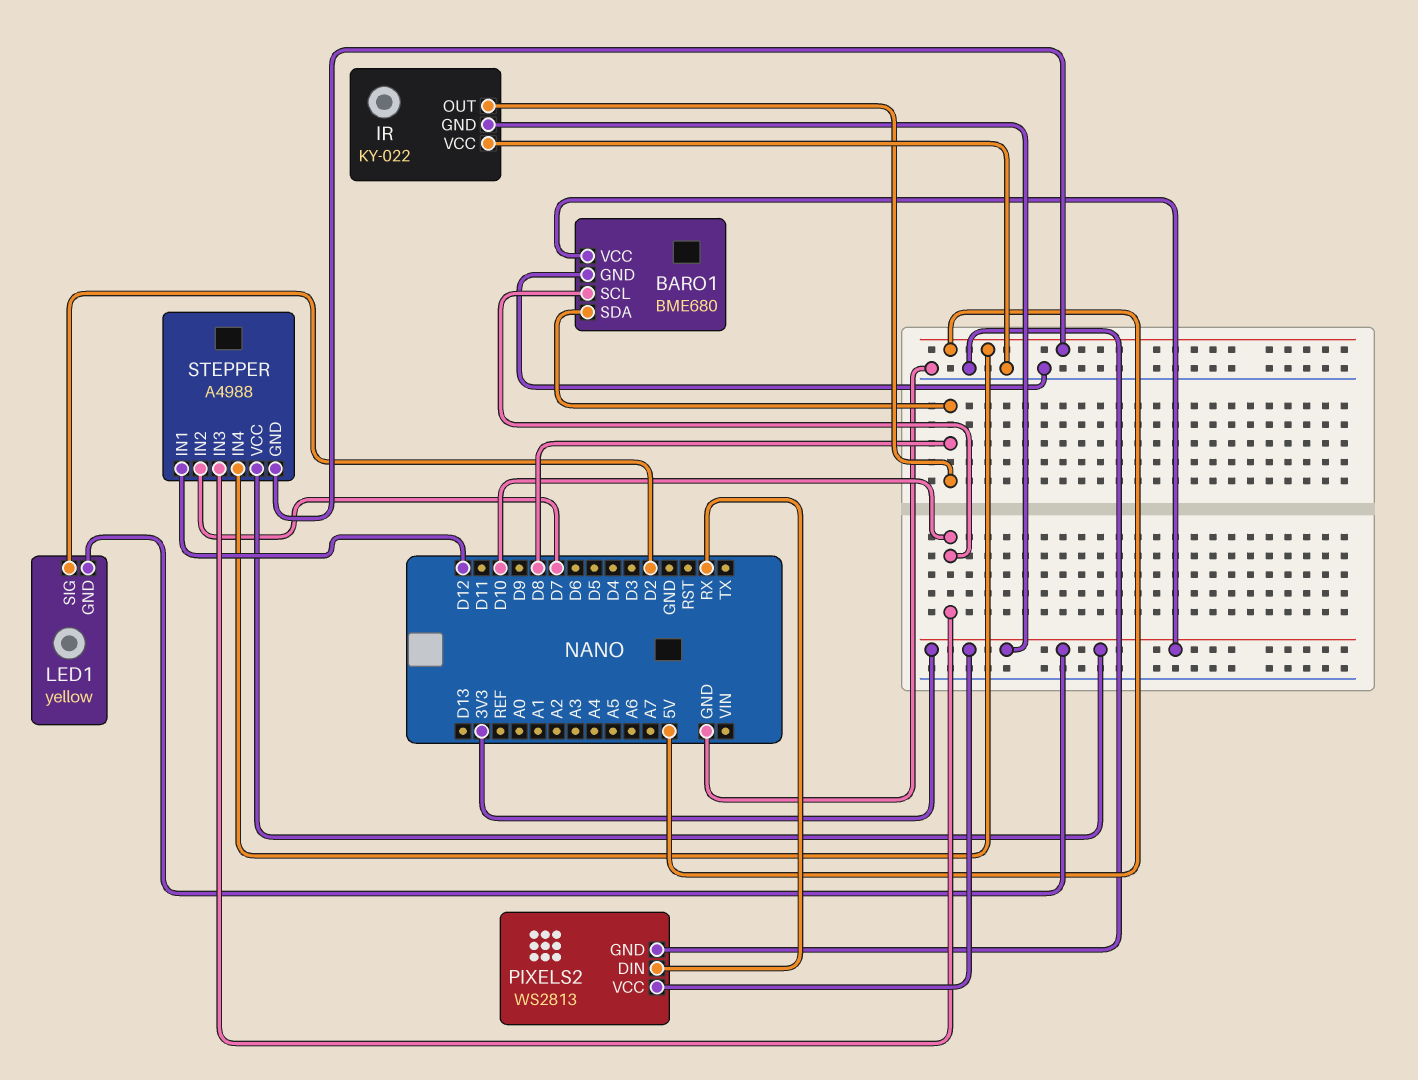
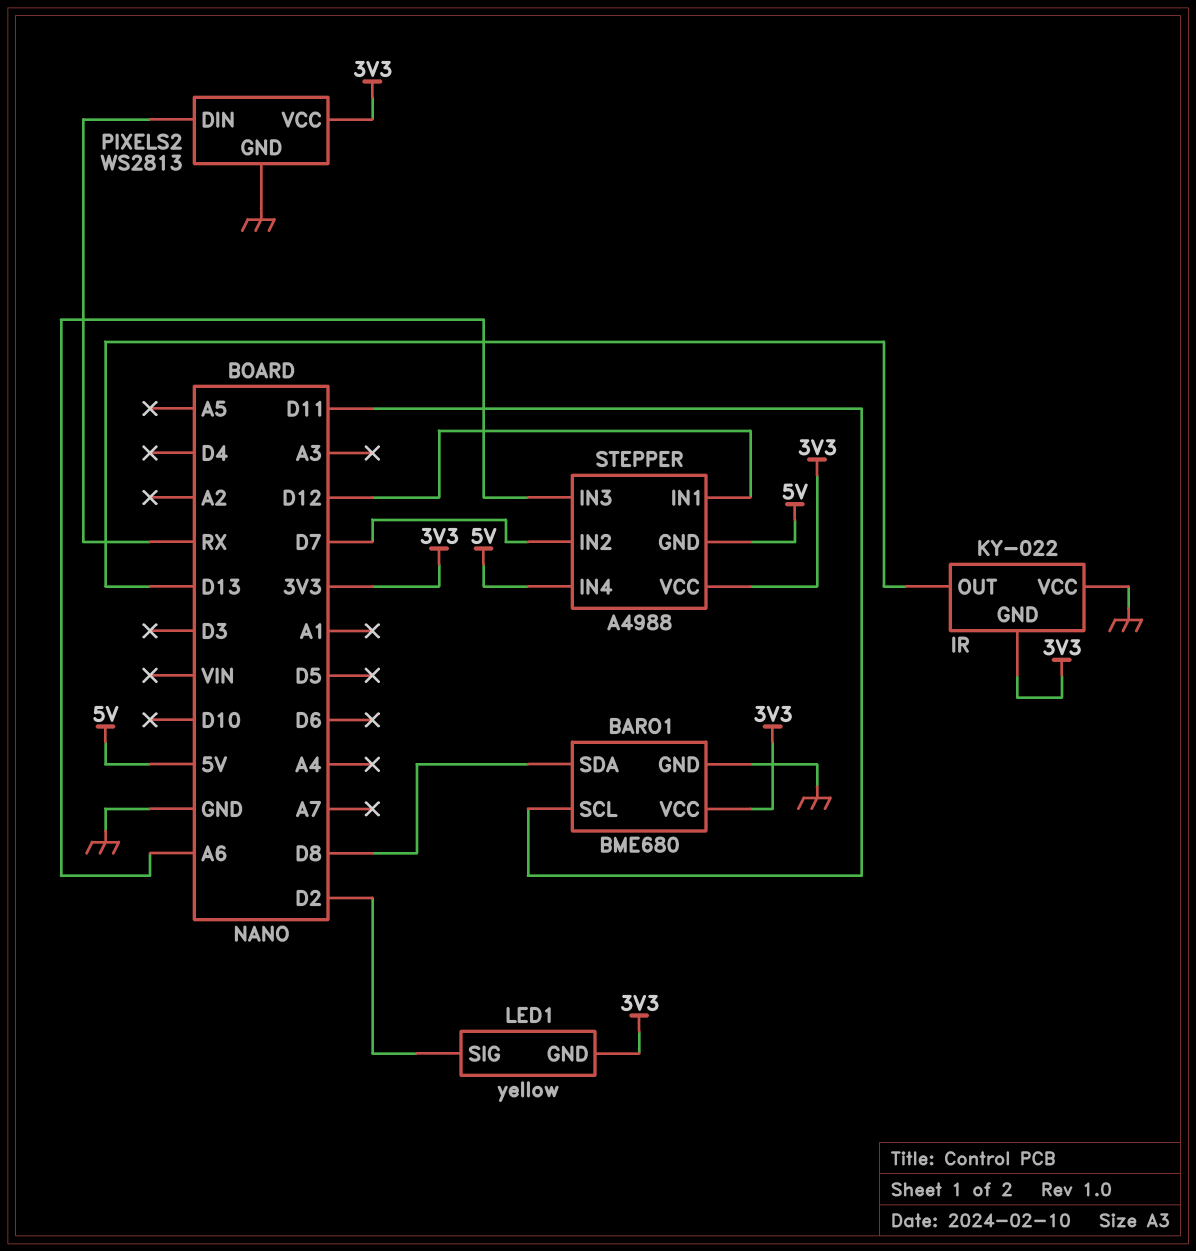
BARO1 pin SCL: D10 -> D11
IR pin OUT: D8 -> D13
STEPPER pin IN3: D10 -> A6

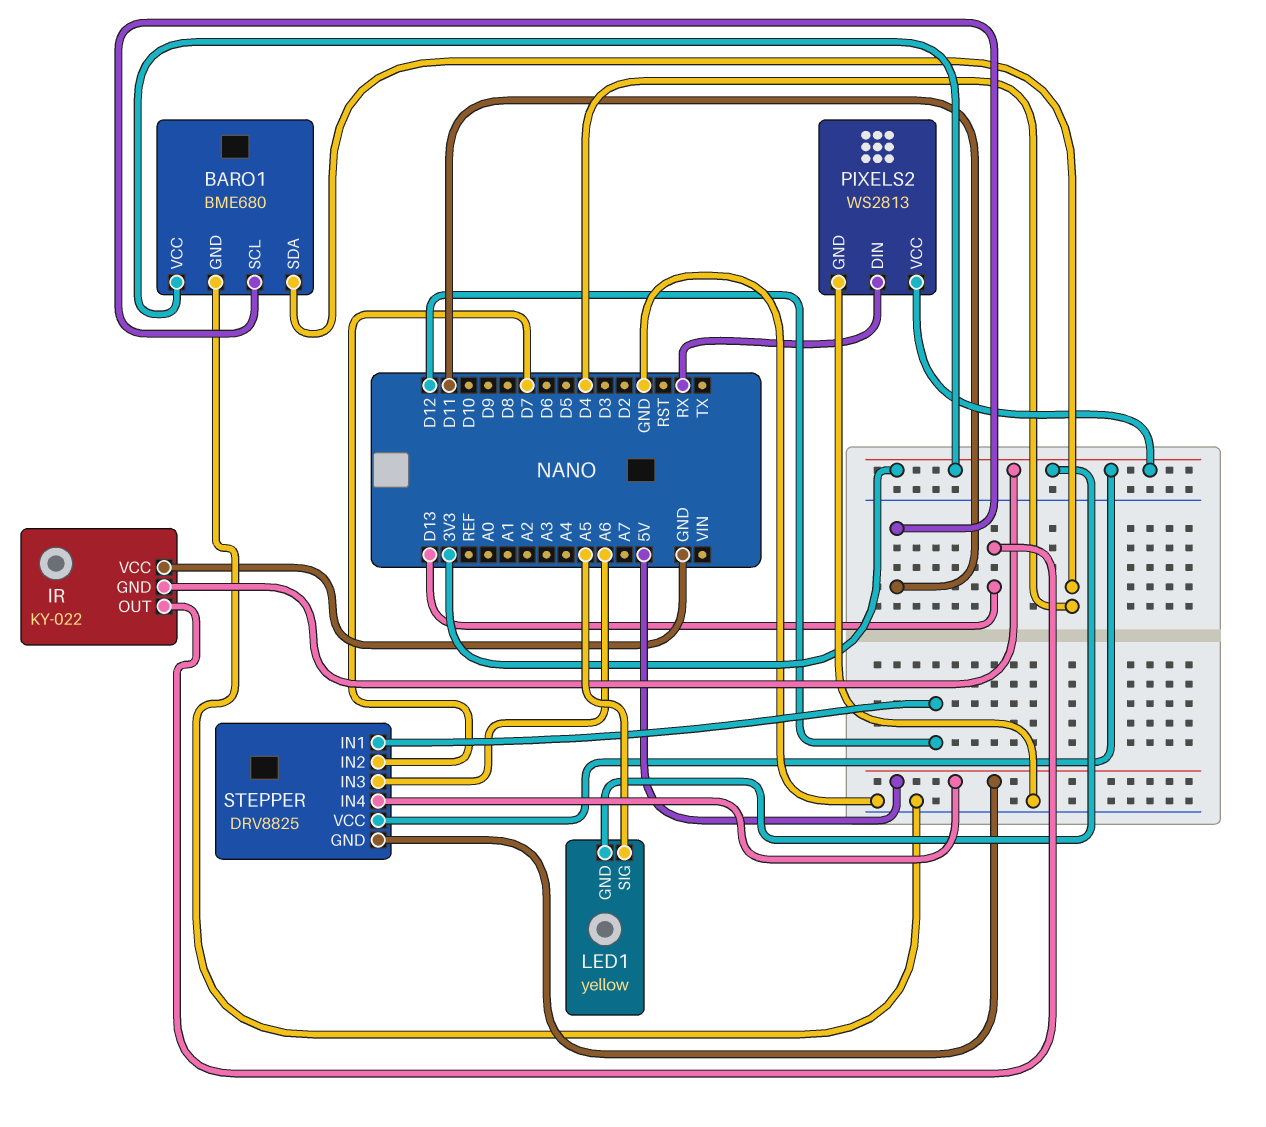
BARO1 pin SDA: D8 -> D4
LED1 pin SIG: D2 -> A5
STEPPER: A4988 -> DRV8825

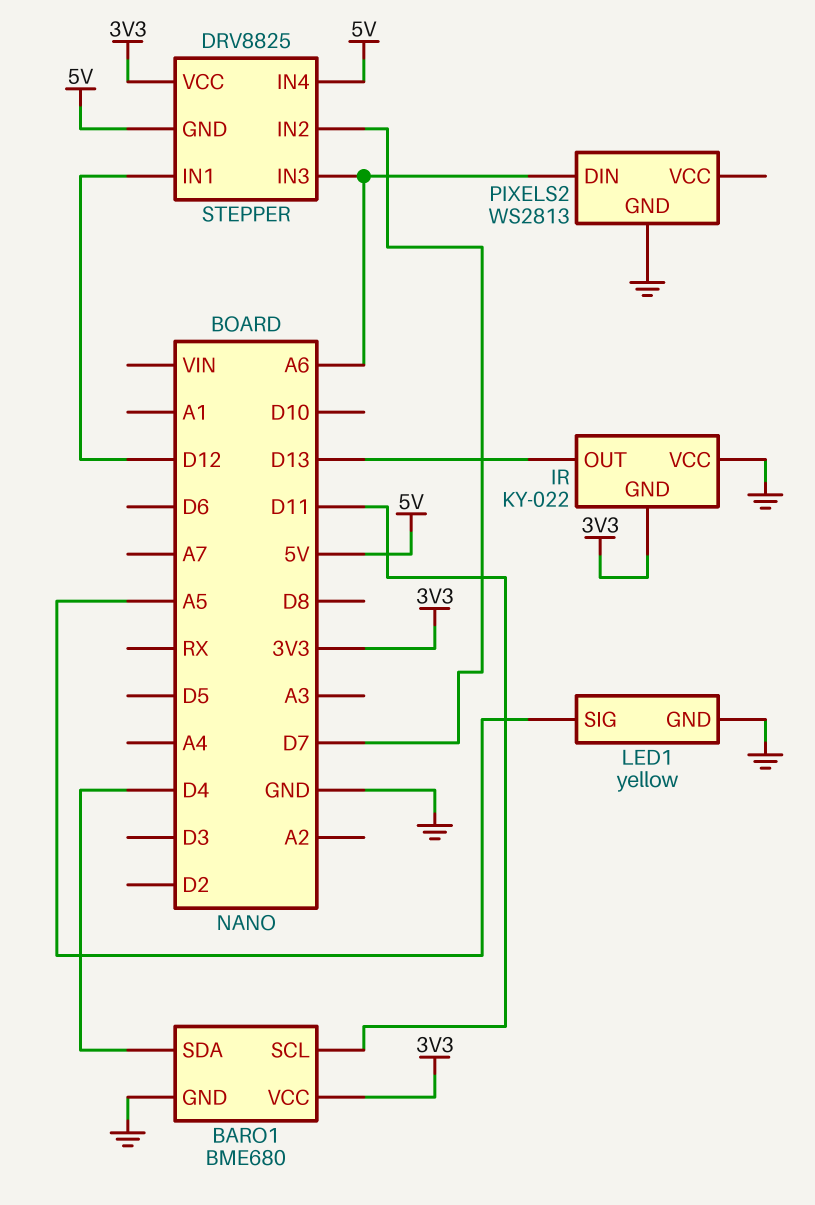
LED1 pin GND: 3V3 -> GND
PIXELS2 pin DIN: RX -> A6
PIXELS2 pin VCC: 3V3 -> none

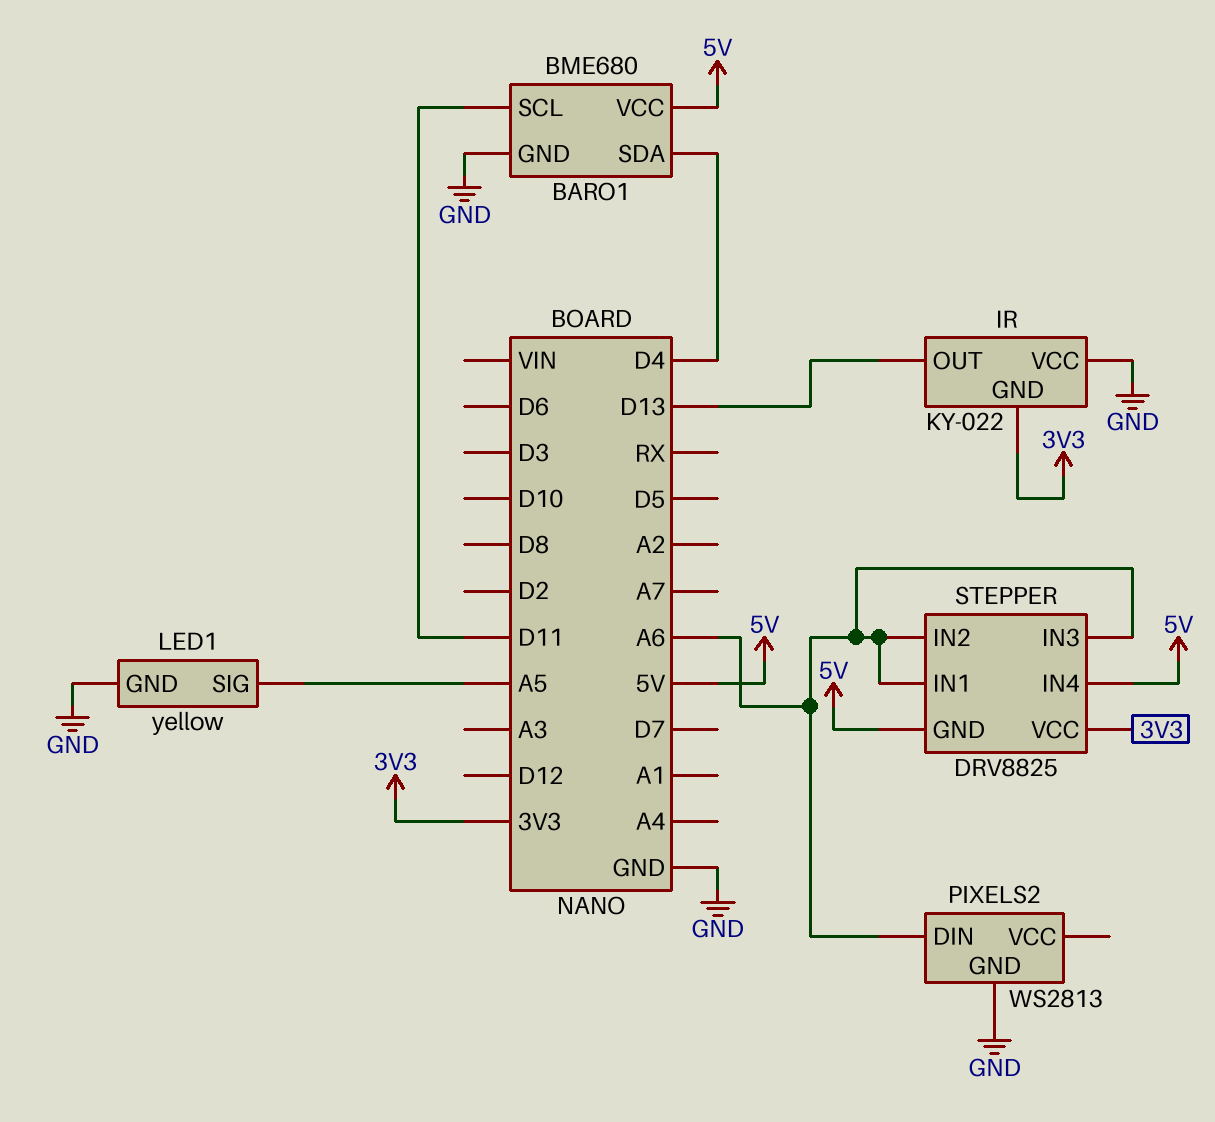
BARO1 pin VCC: 3V3 -> 5V
STEPPER pin IN1: D12 -> A6
STEPPER pin IN2: D7 -> A6

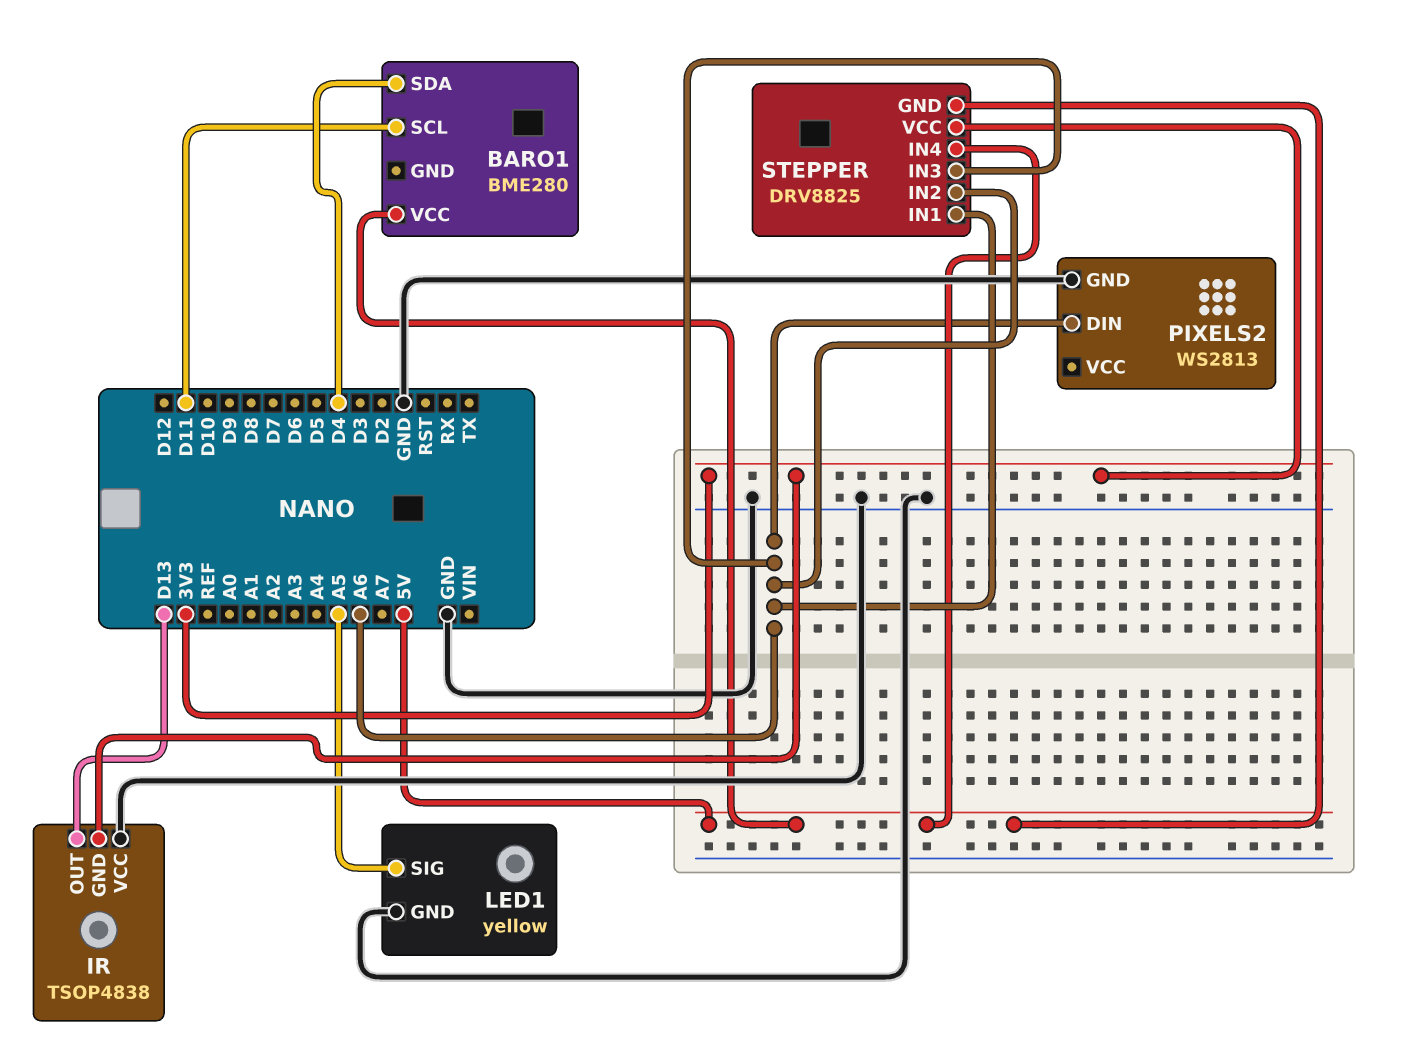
BARO1: BME680 -> BME280
BARO1 pin GND: GND -> none
IR: KY-022 -> TSOP4838

